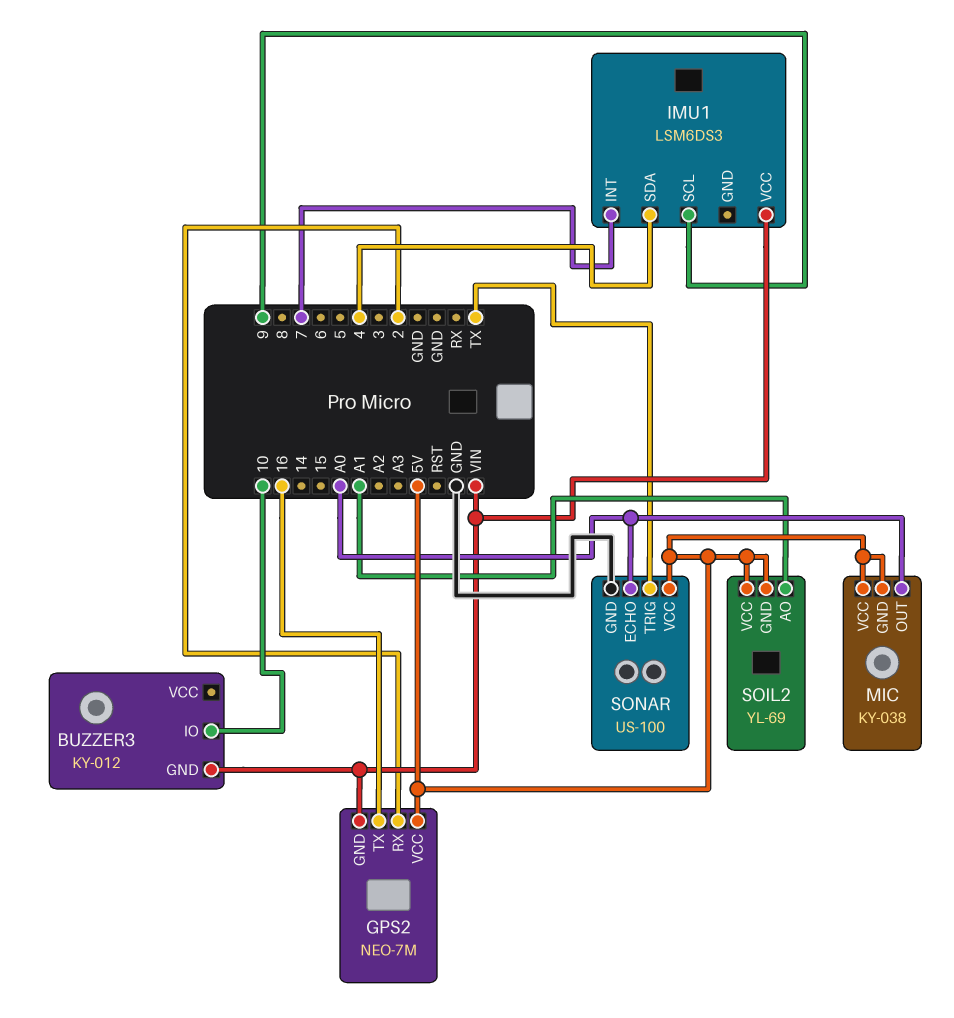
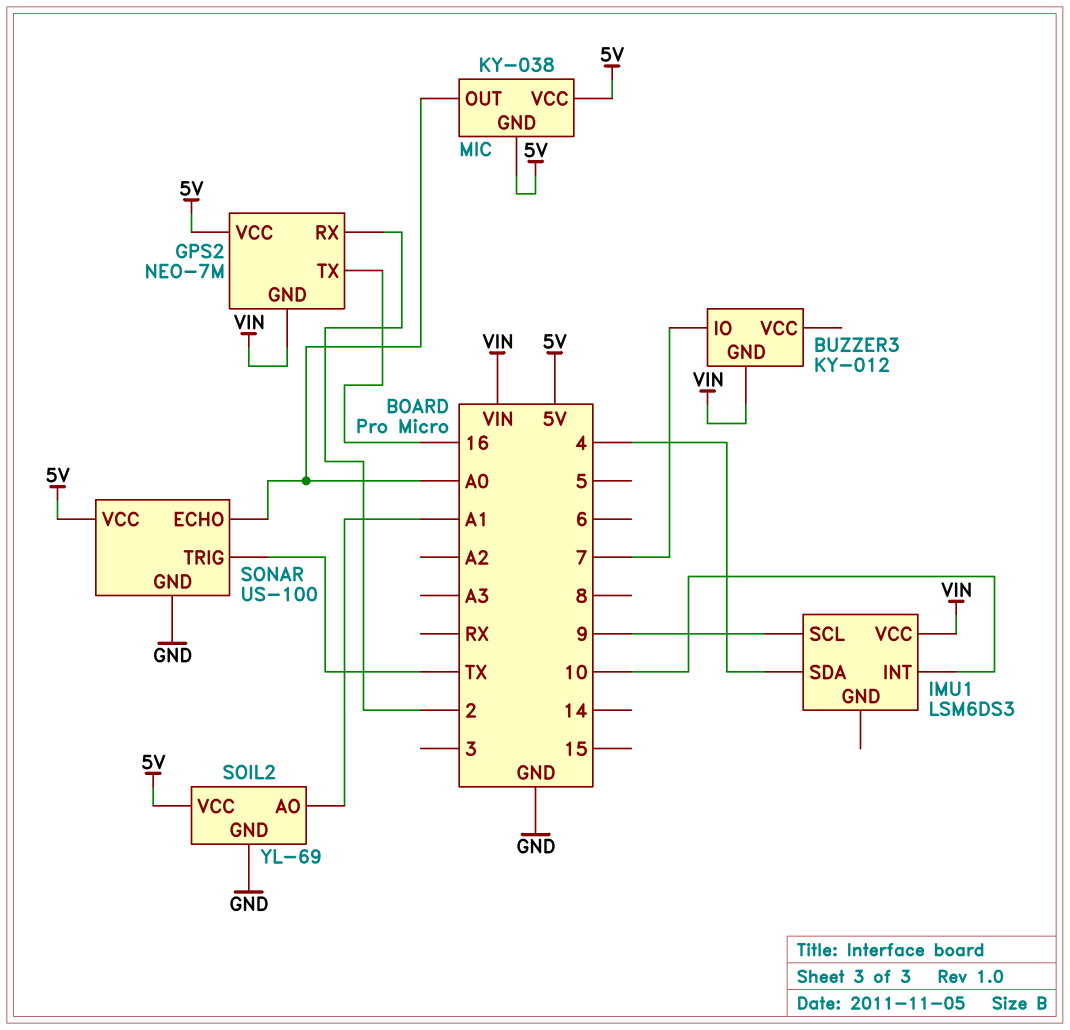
BUZZER3 pin IO: 10 -> 7
IMU1 pin INT: 7 -> 10
SOIL2 pin GND: 5V -> GND

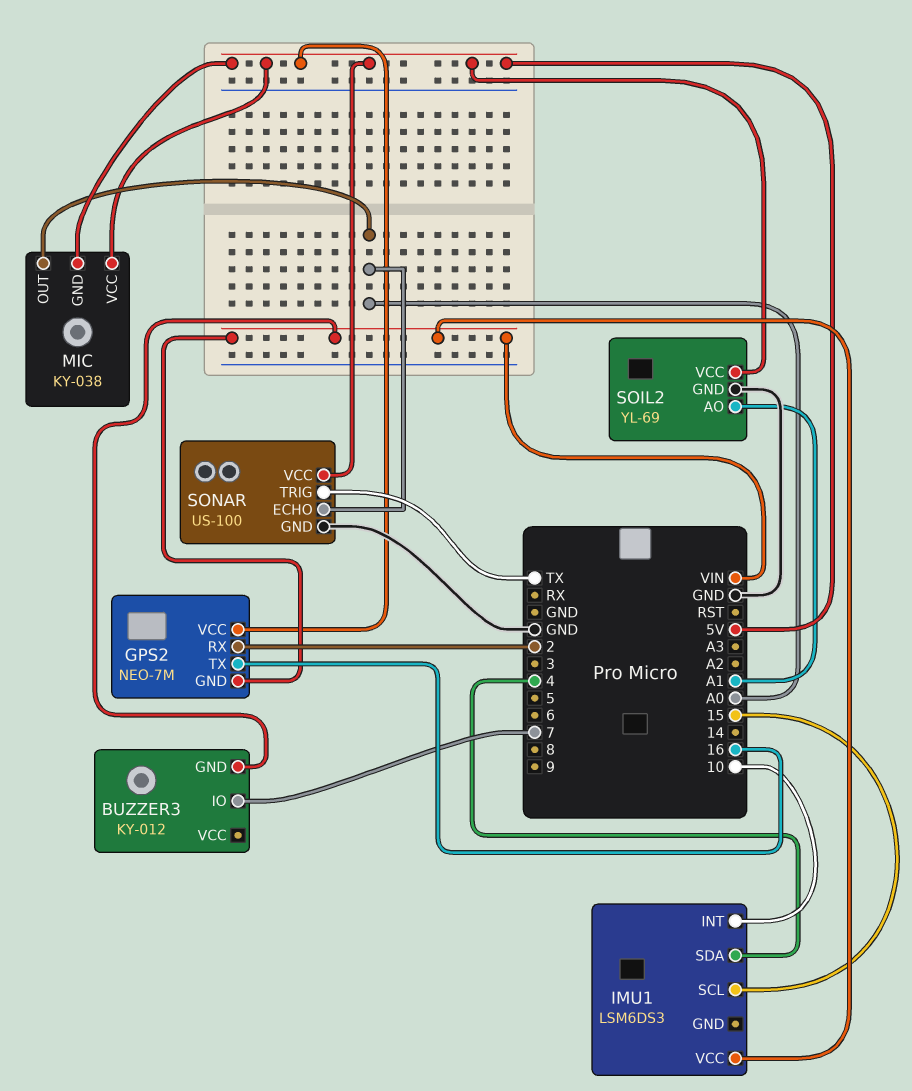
IMU1 pin SCL: 9 -> 15

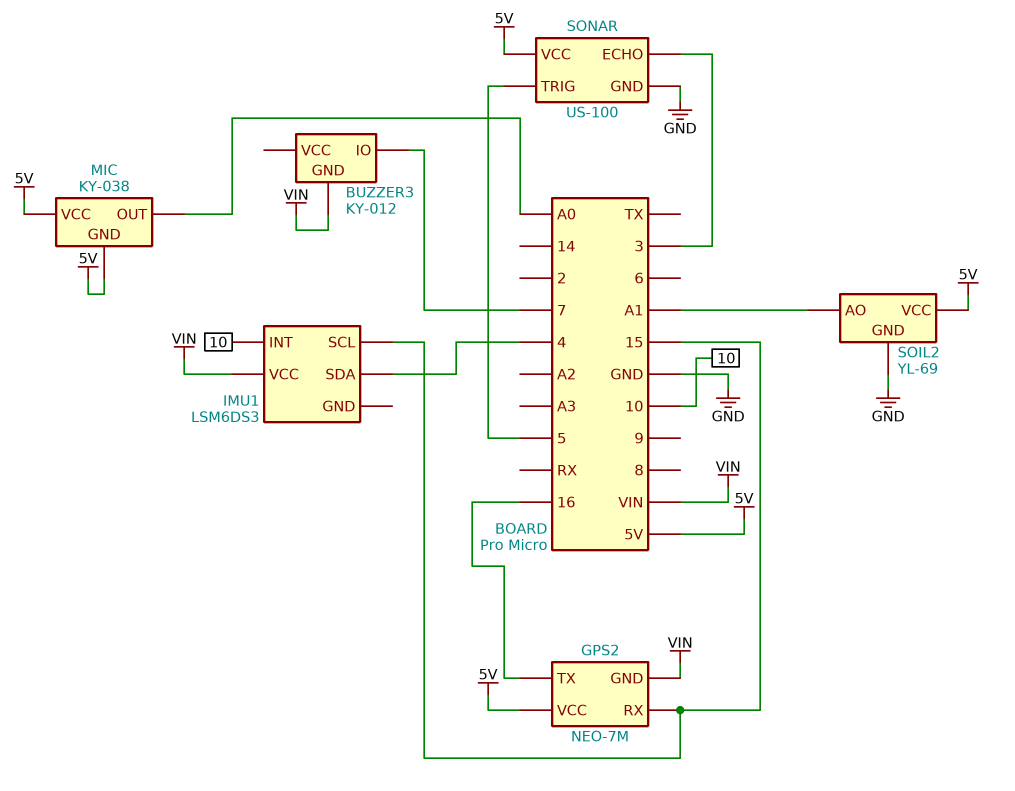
GPS2 pin RX: 2 -> 15
SONAR pin ECHO: A0 -> 3
SONAR pin TRIG: TX -> 5

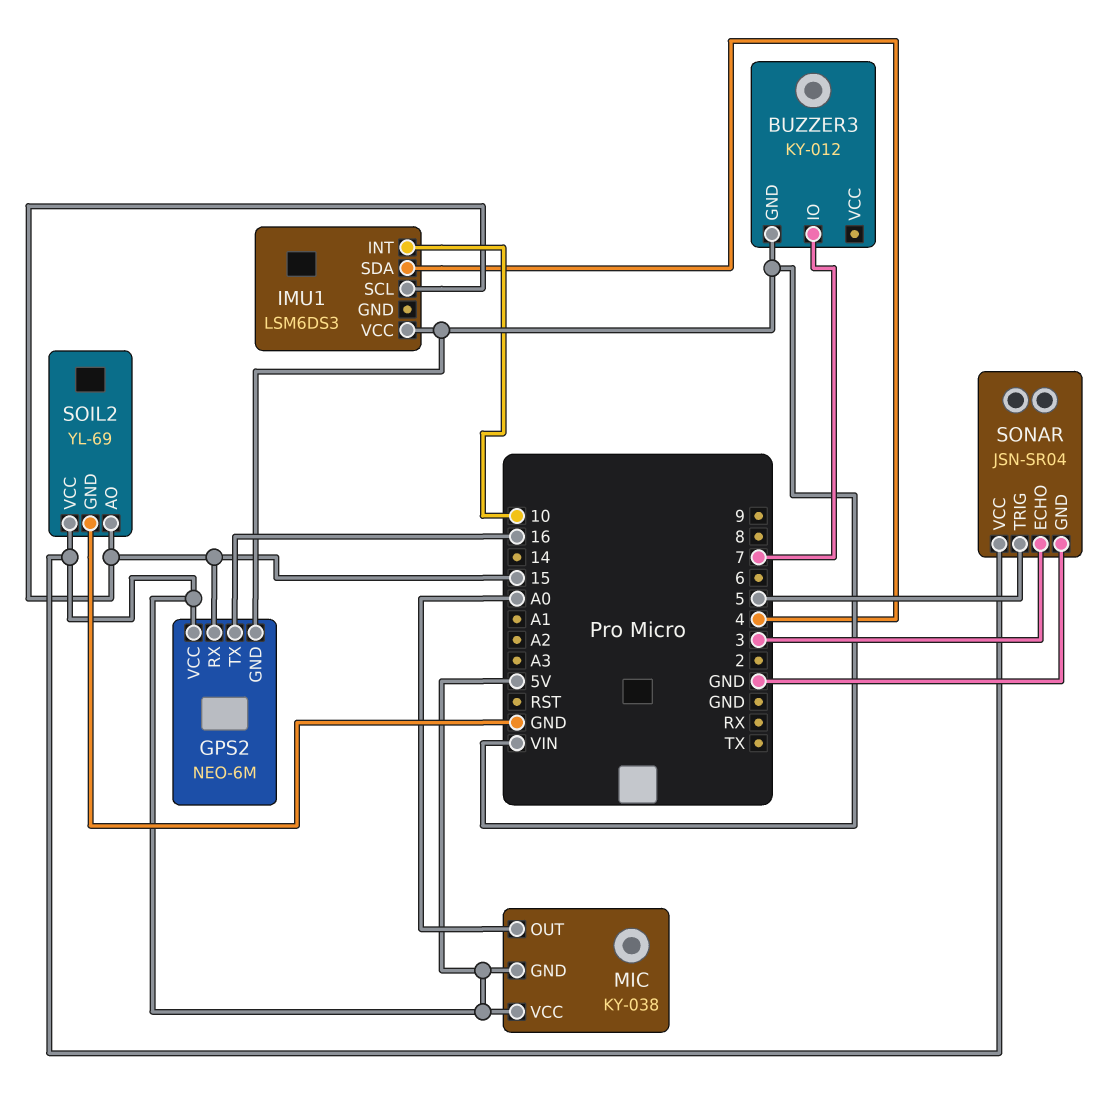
GPS2: NEO-7M -> NEO-6M
SOIL2 pin AO: A1 -> 15
SONAR: US-100 -> JSN-SR04

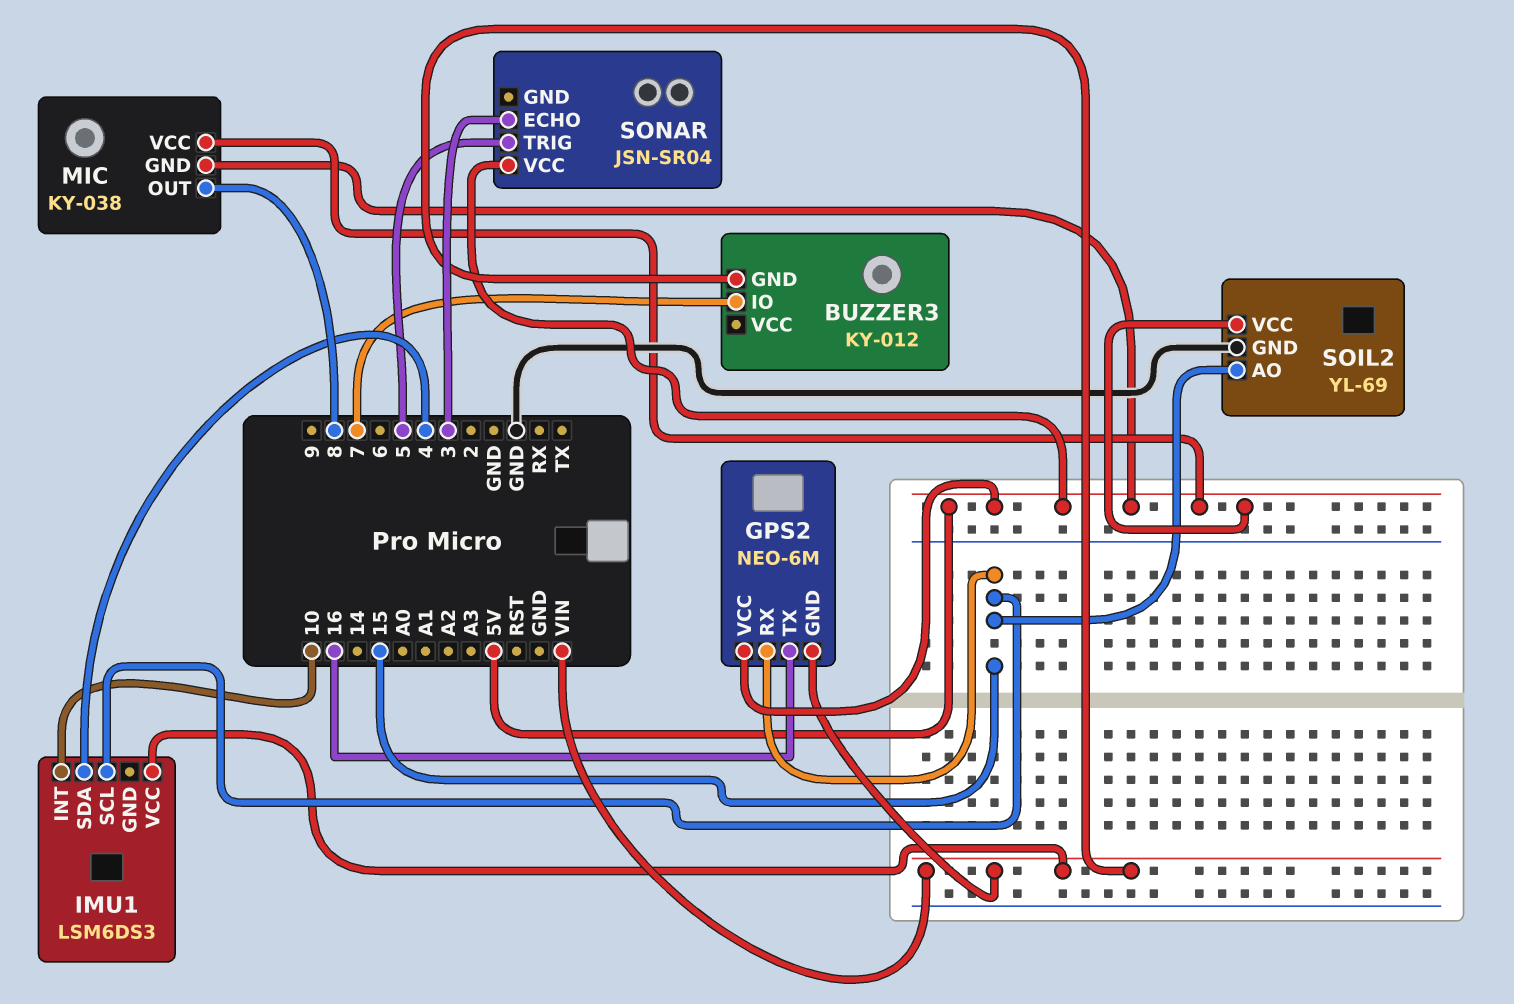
MIC pin OUT: A0 -> 8
SONAR pin GND: GND -> none

